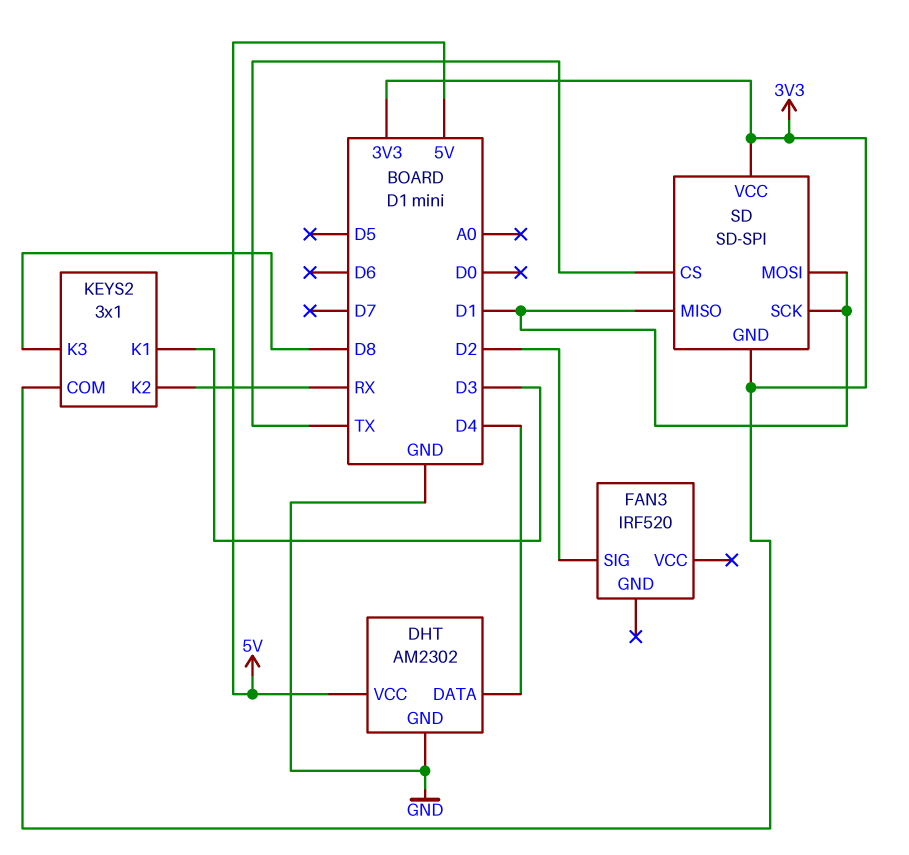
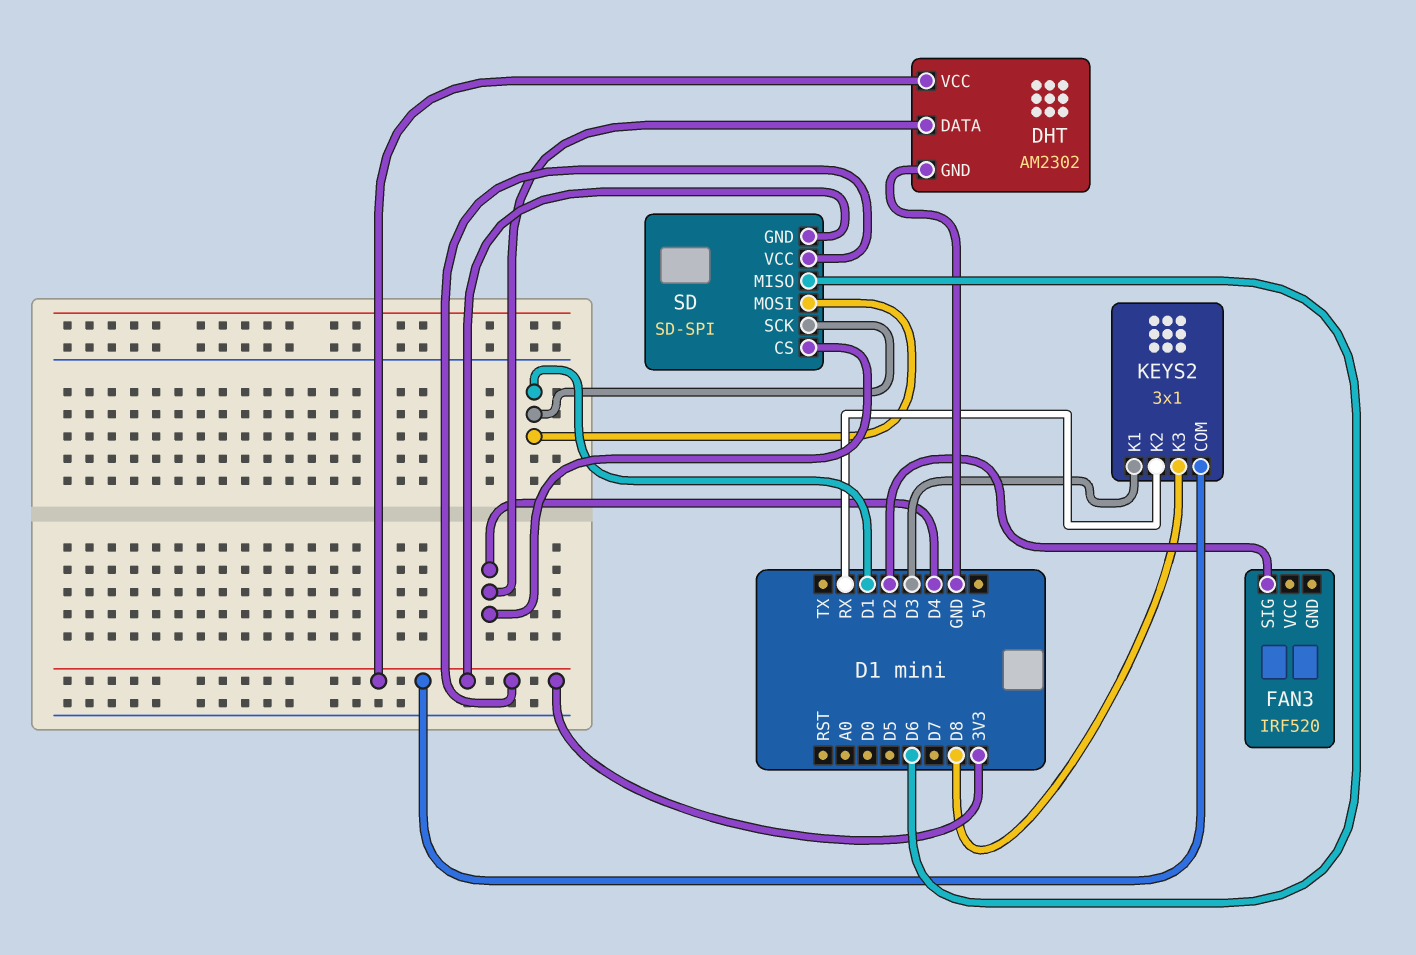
DHT pin VCC: 5V -> 3V3
SD pin CS: TX -> D4
SD pin MISO: D1 -> D6

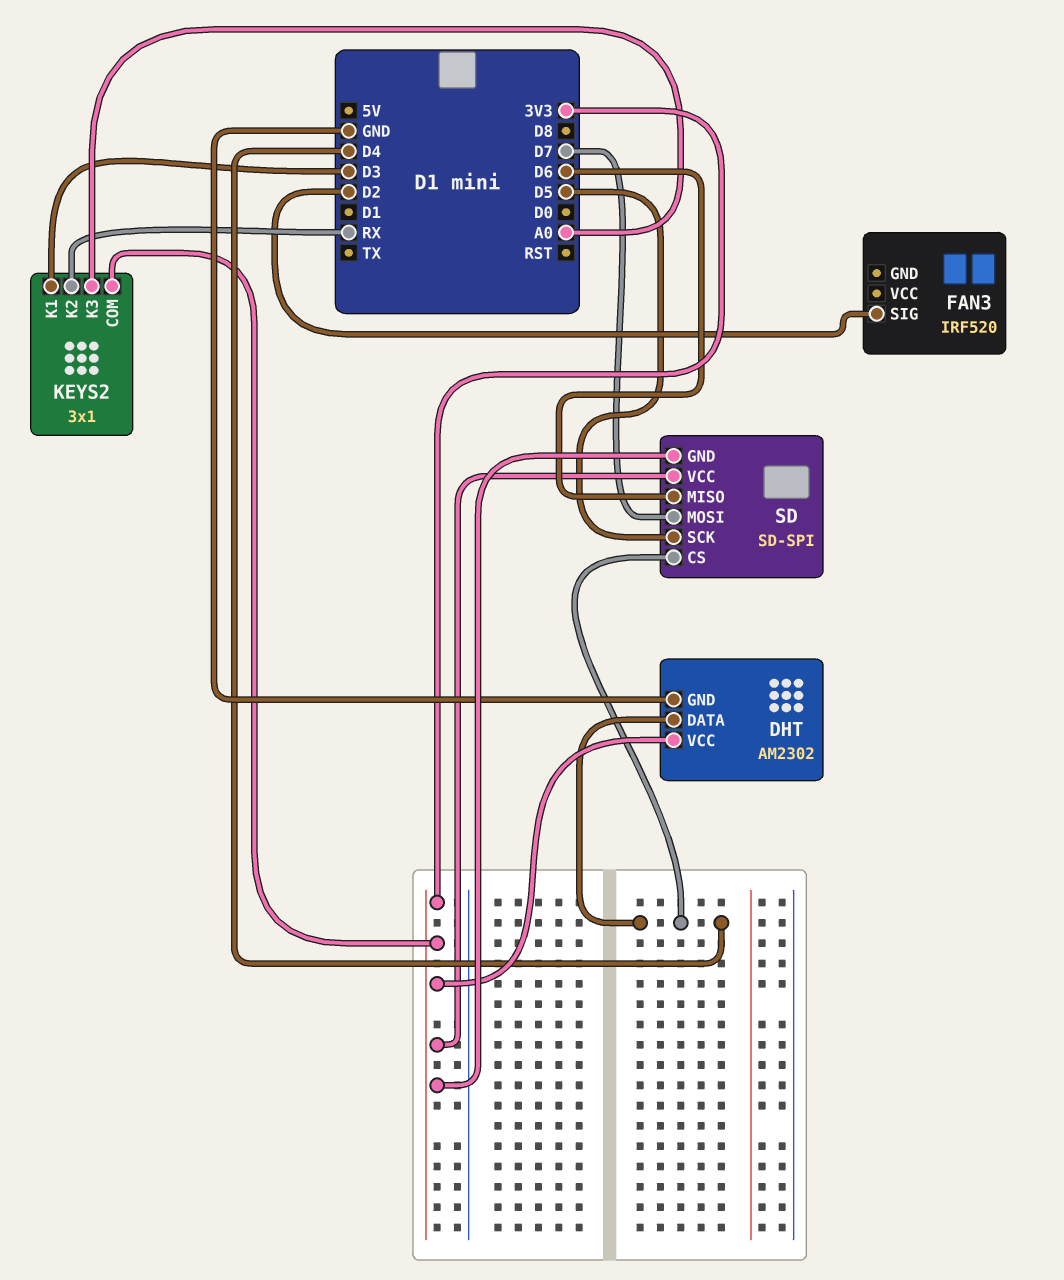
KEYS2 pin K3: D8 -> A0
SD pin MOSI: D1 -> D7
SD pin SCK: D1 -> D5

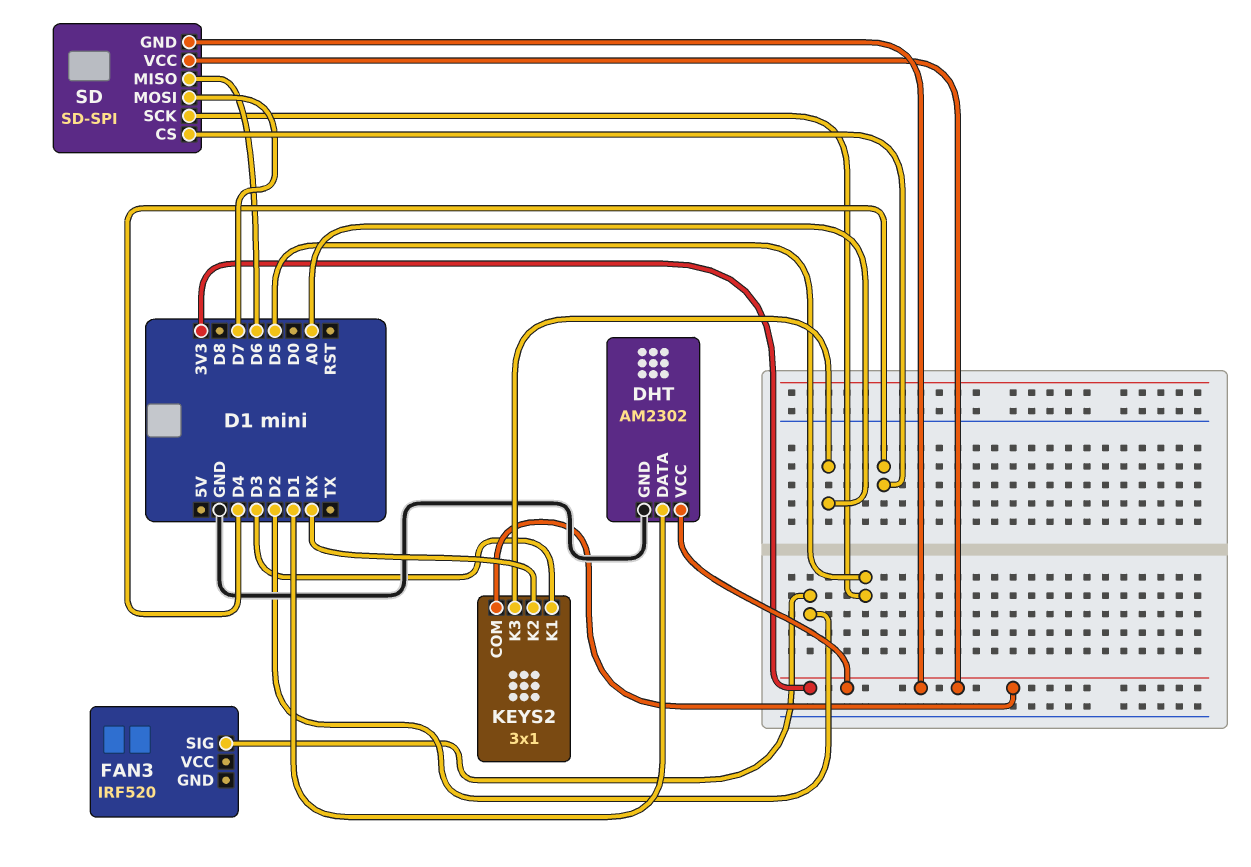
DHT pin DATA: D4 -> D1

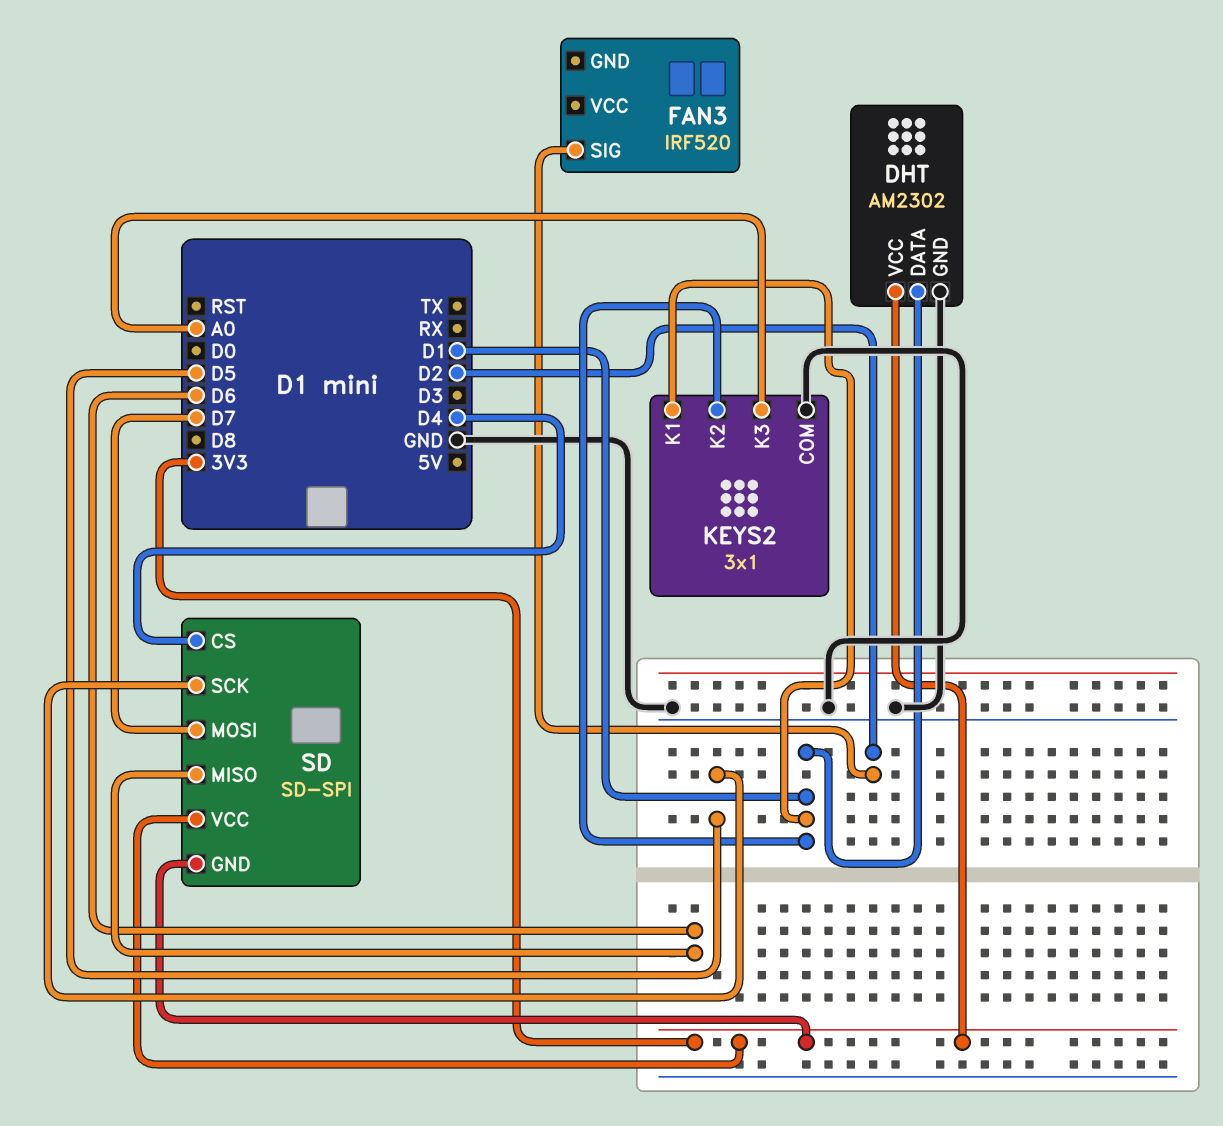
KEYS2 pin COM: 3V3 -> GND
KEYS2 pin K1: D3 -> D1
KEYS2 pin K2: RX -> D1

